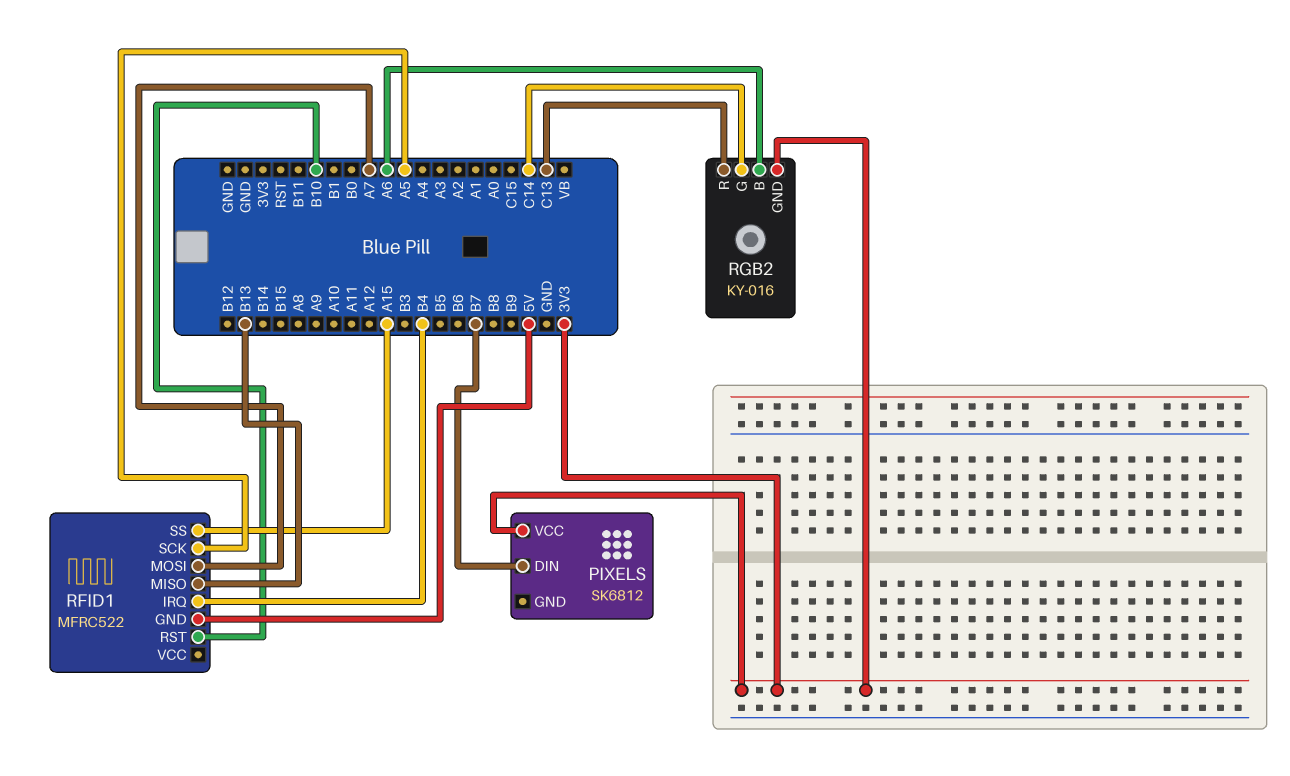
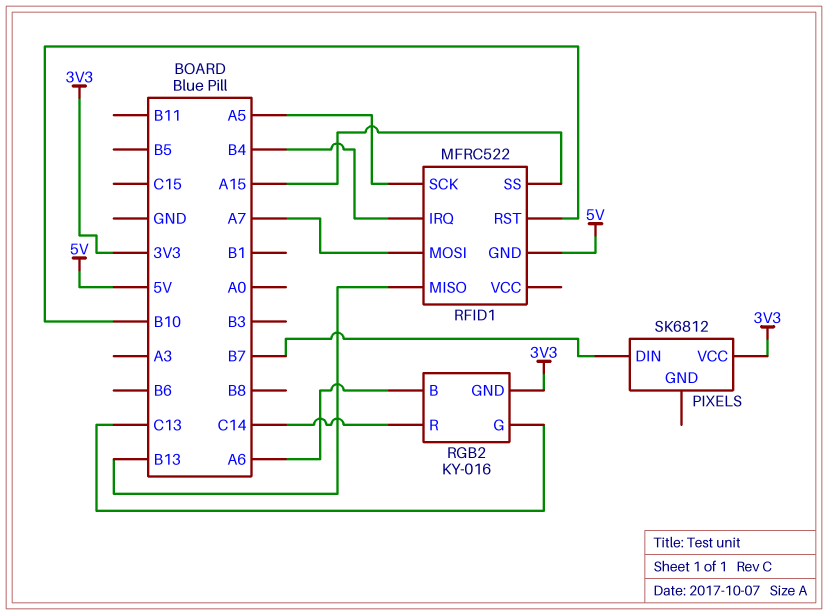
RGB2 pin G: C14 -> C13
RGB2 pin R: C13 -> C14

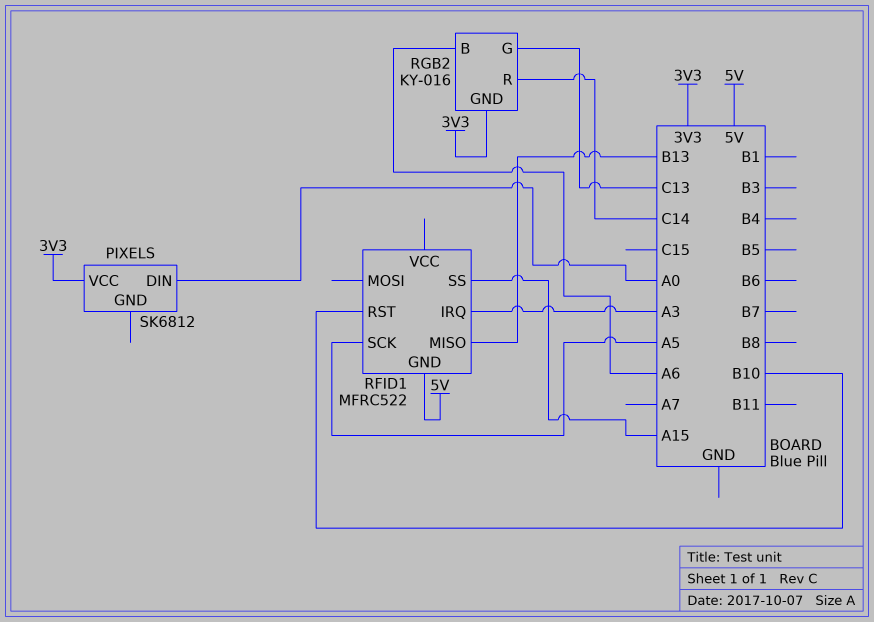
PIXELS pin DIN: B7 -> A0
RFID1 pin IRQ: B4 -> A3
RFID1 pin MOSI: A7 -> none

